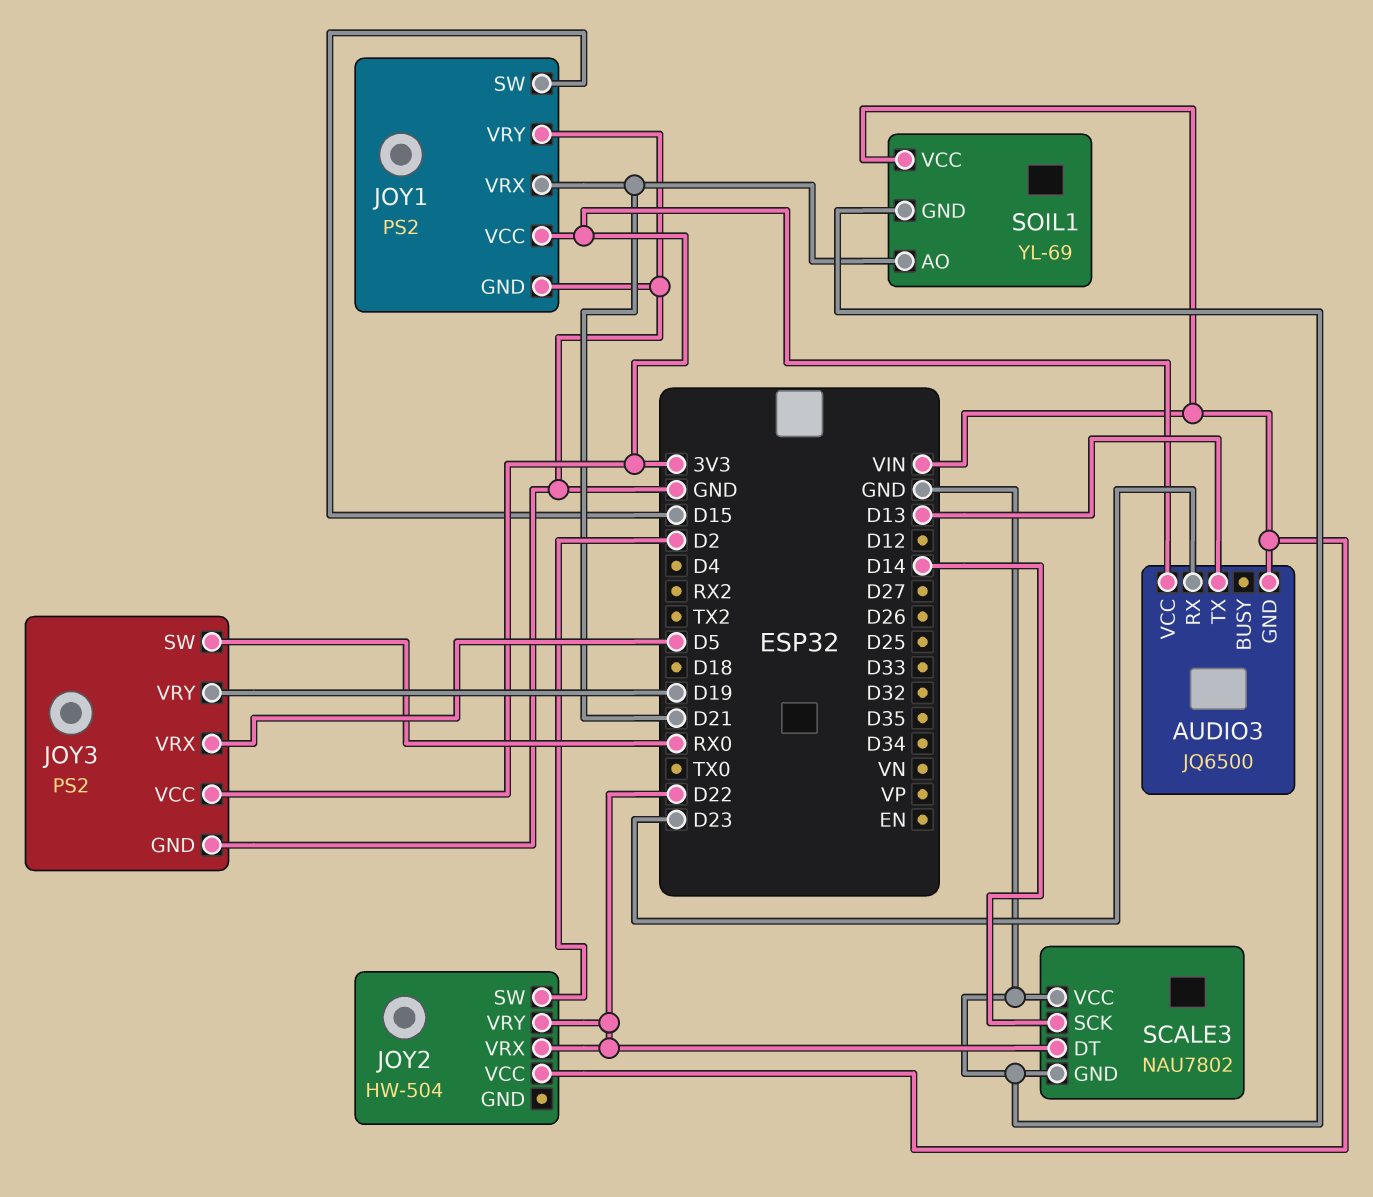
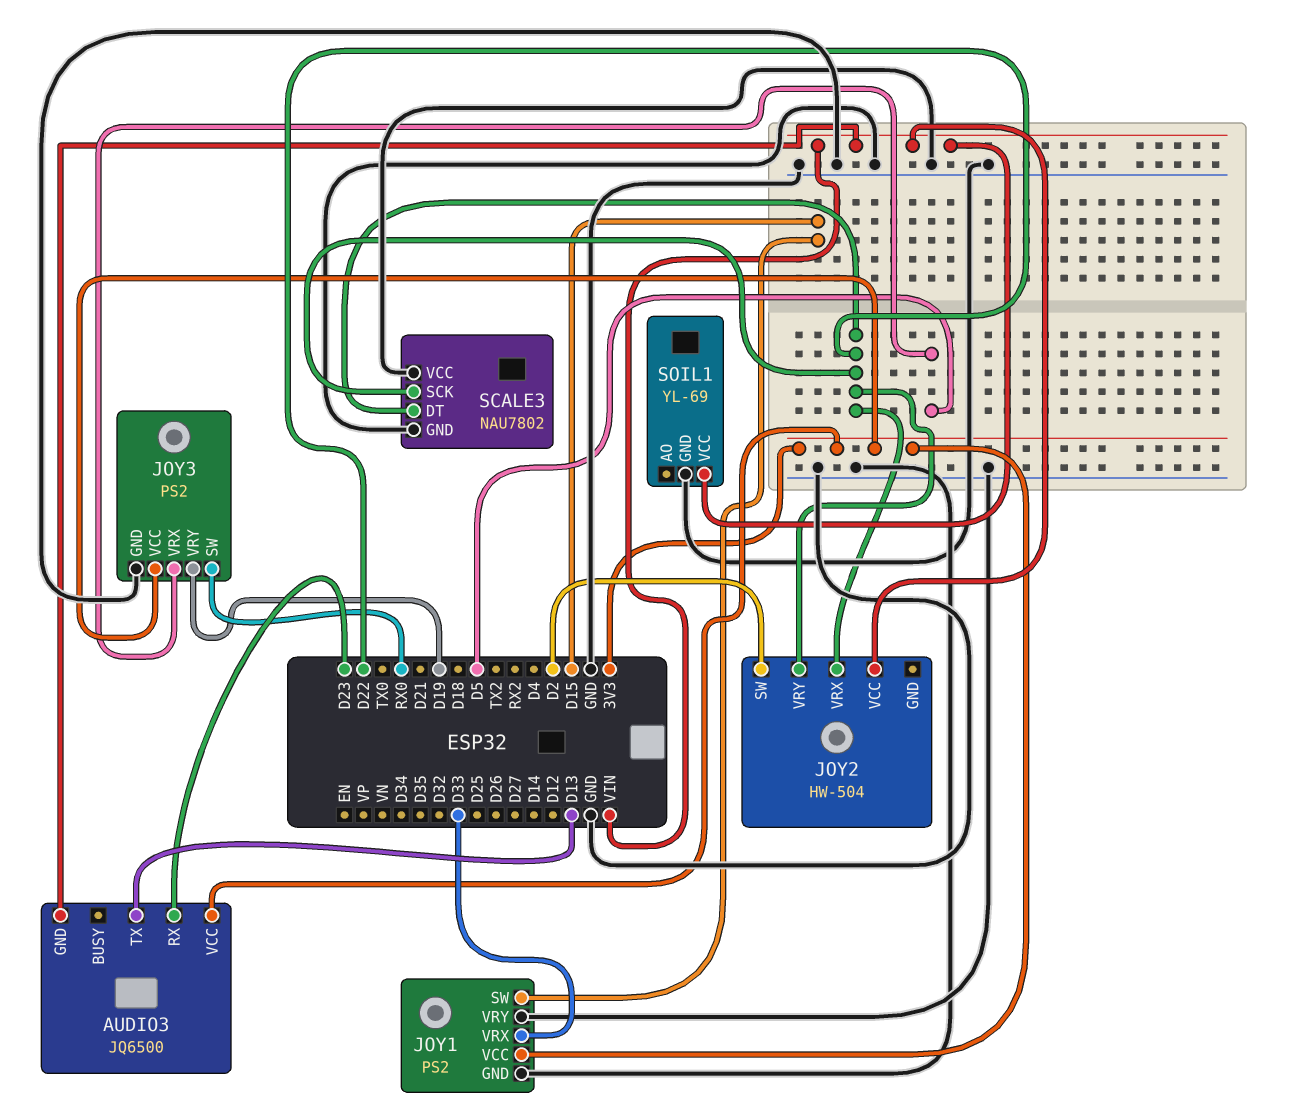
JOY1 pin VRX: D21 -> D33
SCALE3 pin SCK: D14 -> D22
SOIL1 pin AO: D21 -> none

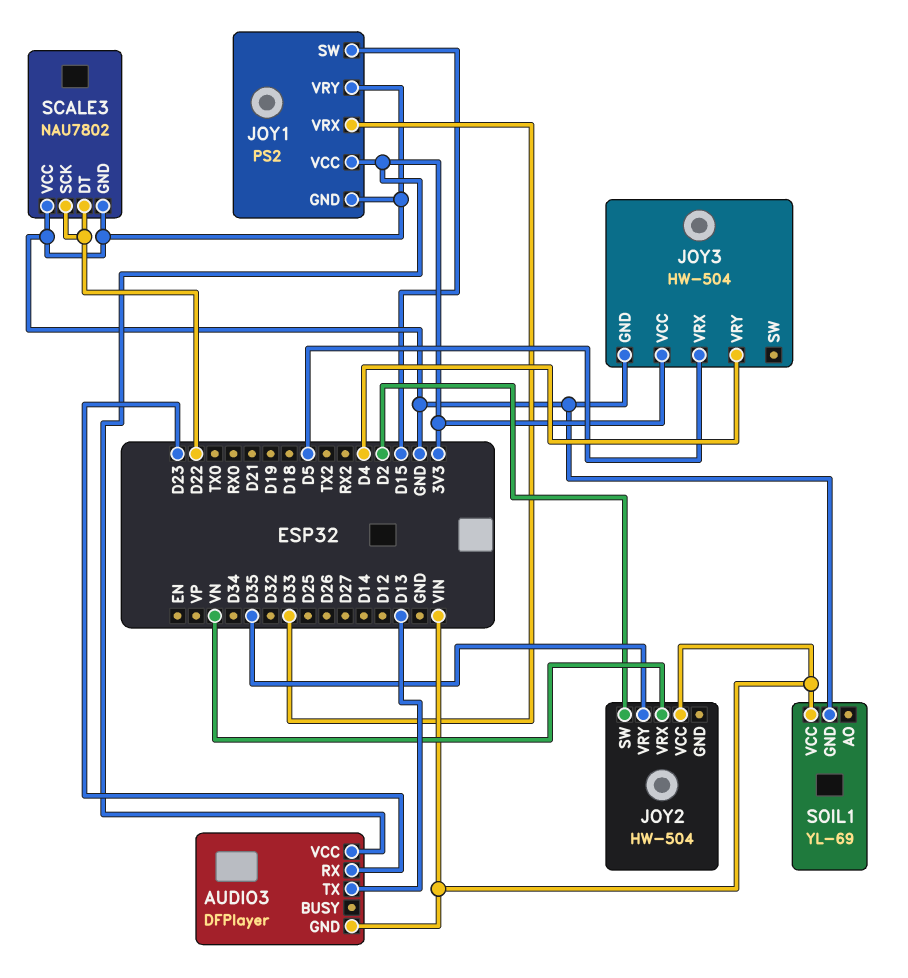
AUDIO3: JQ6500 -> DFPlayer
JOY2 pin VRX: D22 -> VN
JOY2 pin VRY: D22 -> D35
JOY3: PS2 -> HW-504
JOY3 pin SW: RX0 -> none
JOY3 pin VRY: D19 -> D4

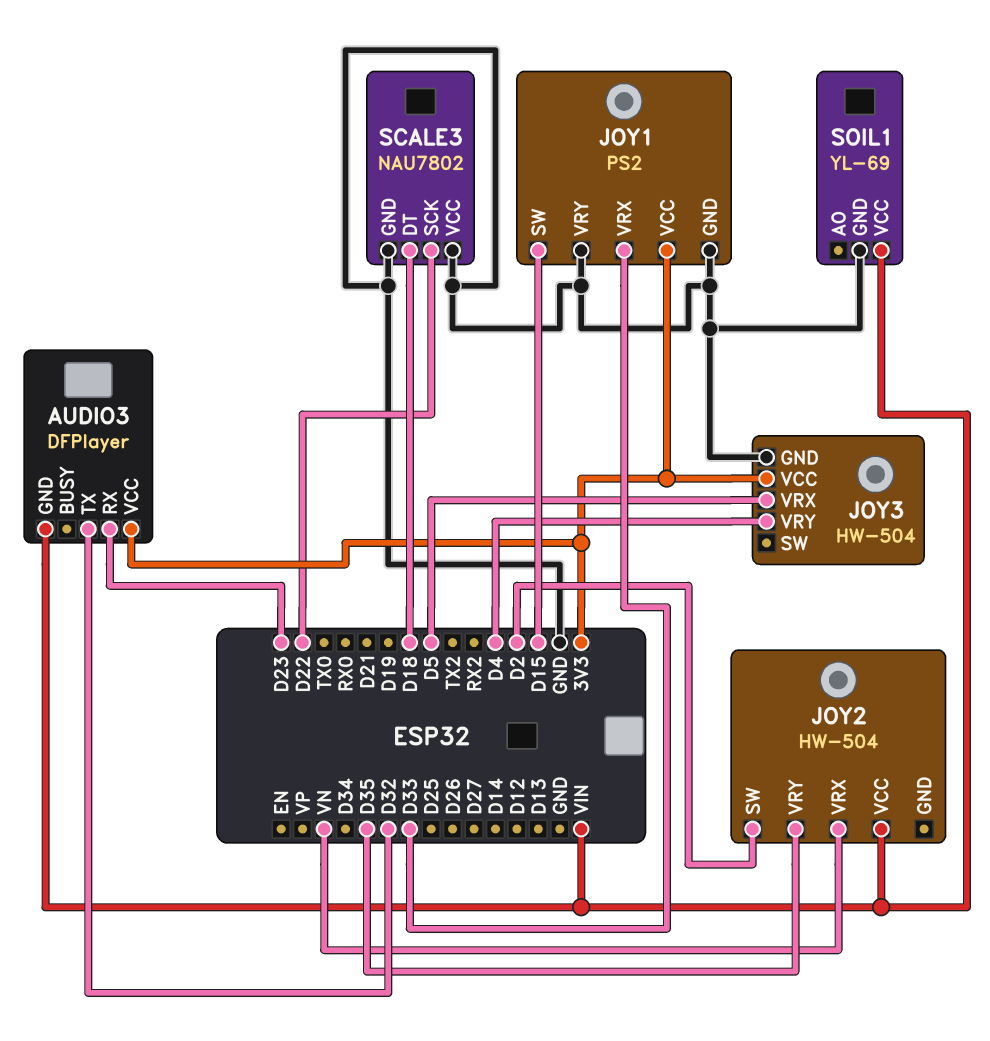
AUDIO3 pin TX: D13 -> D32
SCALE3 pin DT: D22 -> D18

